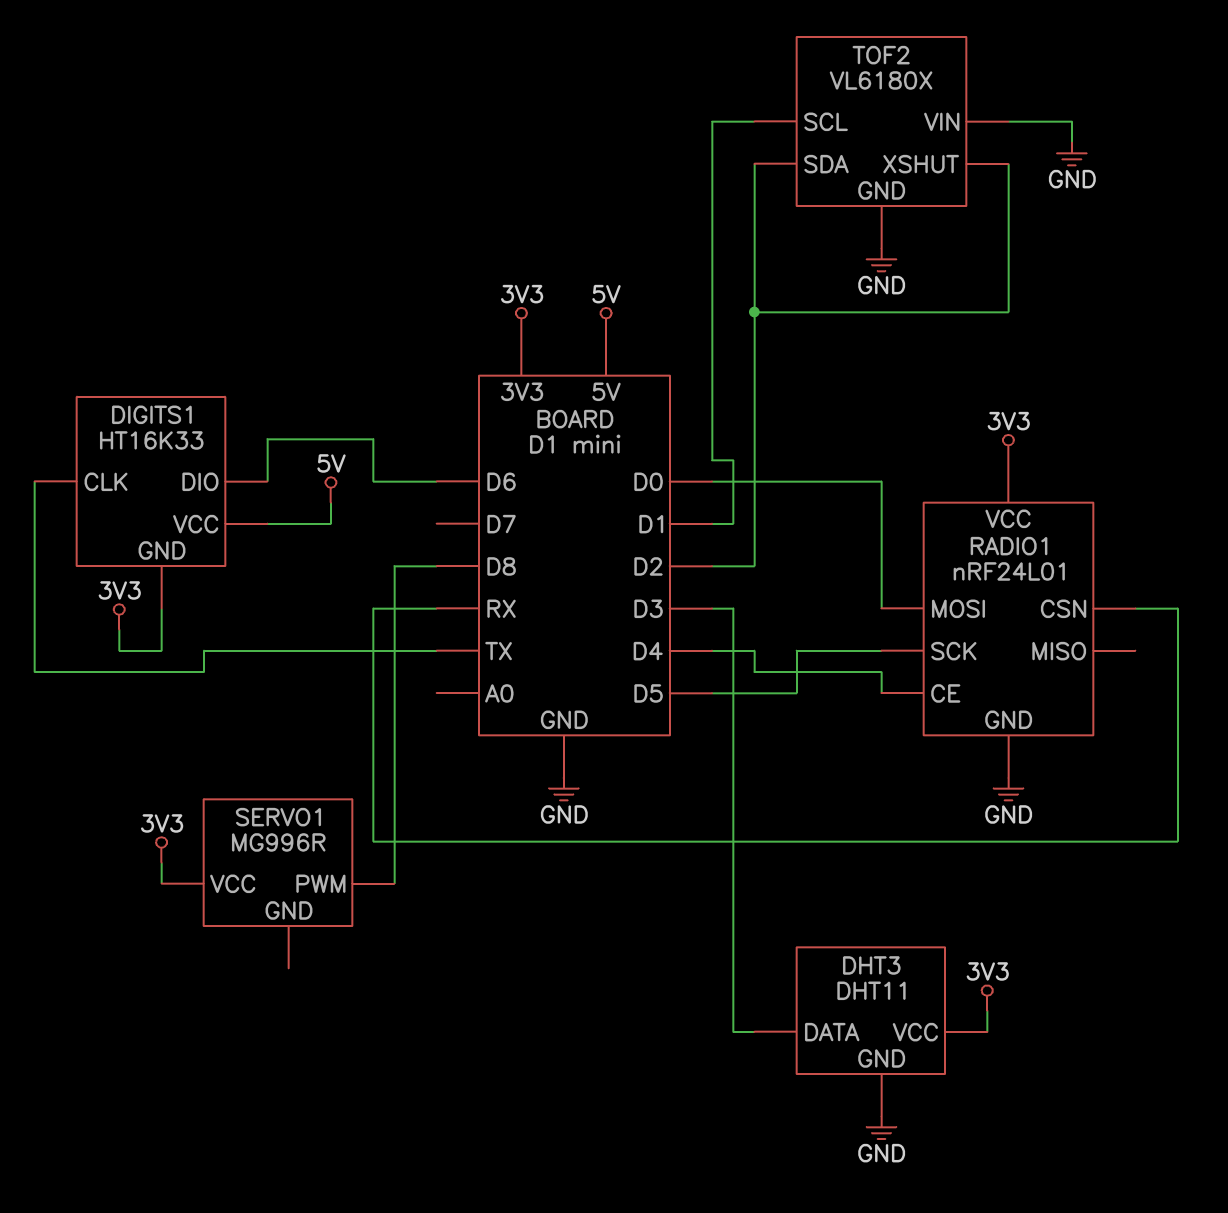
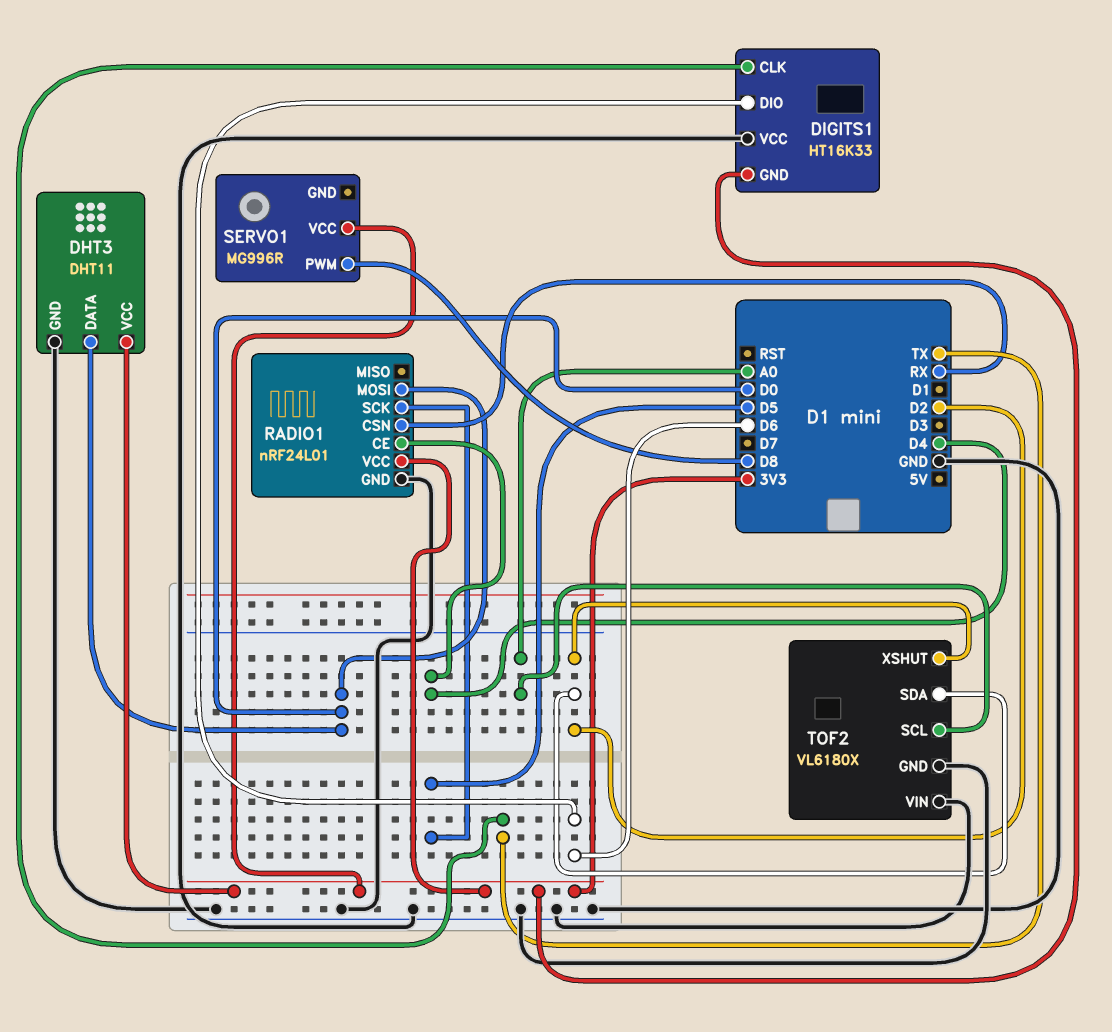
DHT3 pin DATA: D3 -> D0
DIGITS1 pin VCC: 5V -> GND
TOF2 pin SCL: D1 -> A0

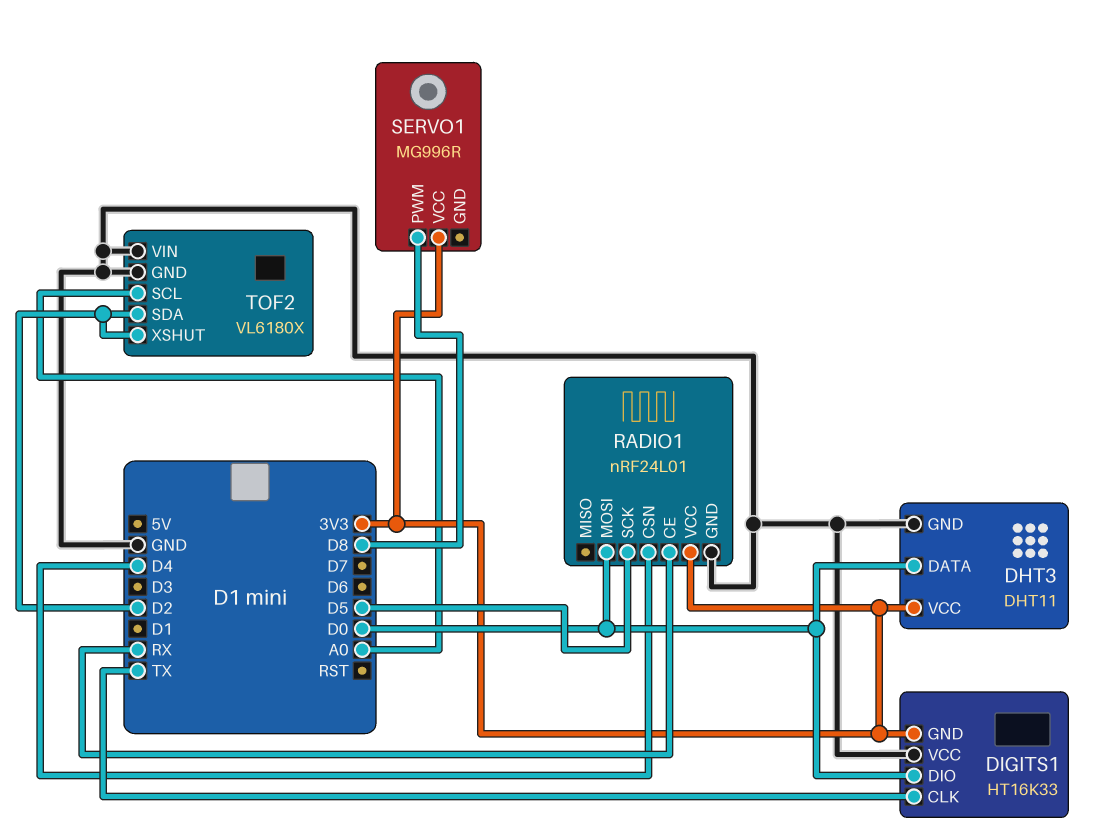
DIGITS1 pin DIO: D6 -> D0
RADIO1 pin CE: D4 -> RX
RADIO1 pin CSN: RX -> D4

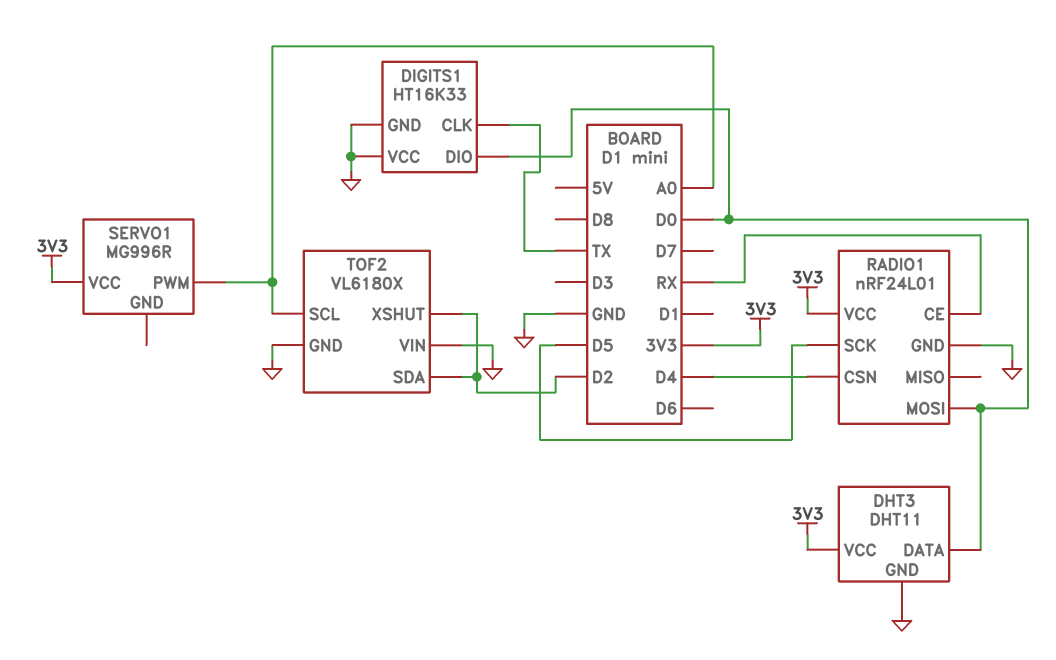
DIGITS1 pin GND: 3V3 -> GND
SERVO1 pin PWM: D8 -> A0

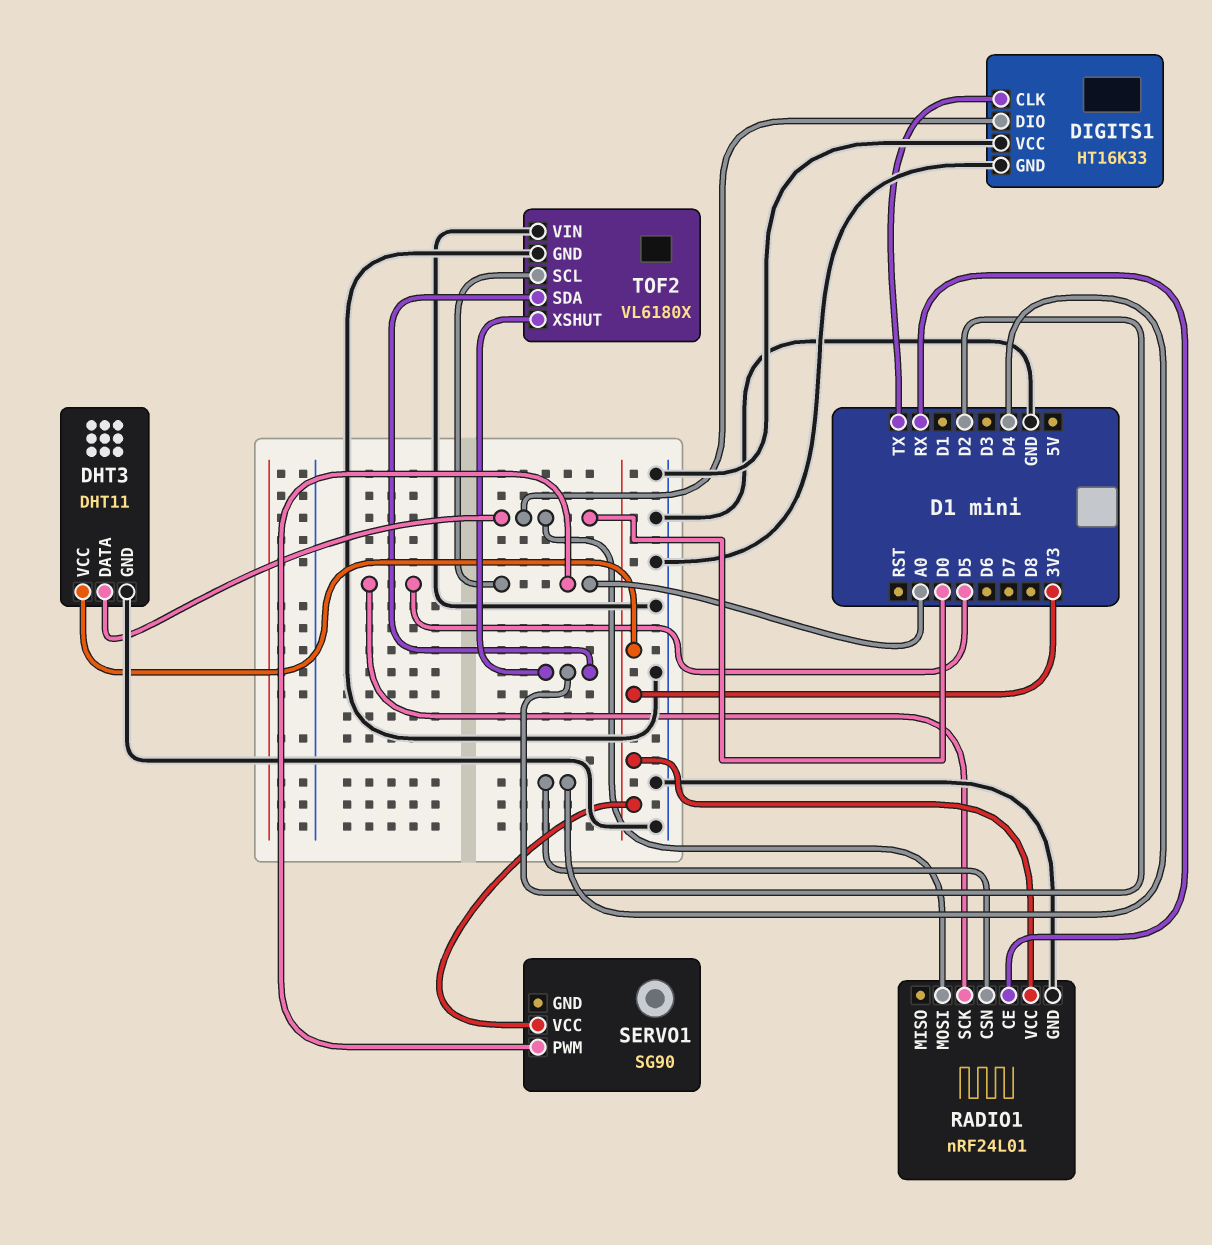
SERVO1: MG996R -> SG90

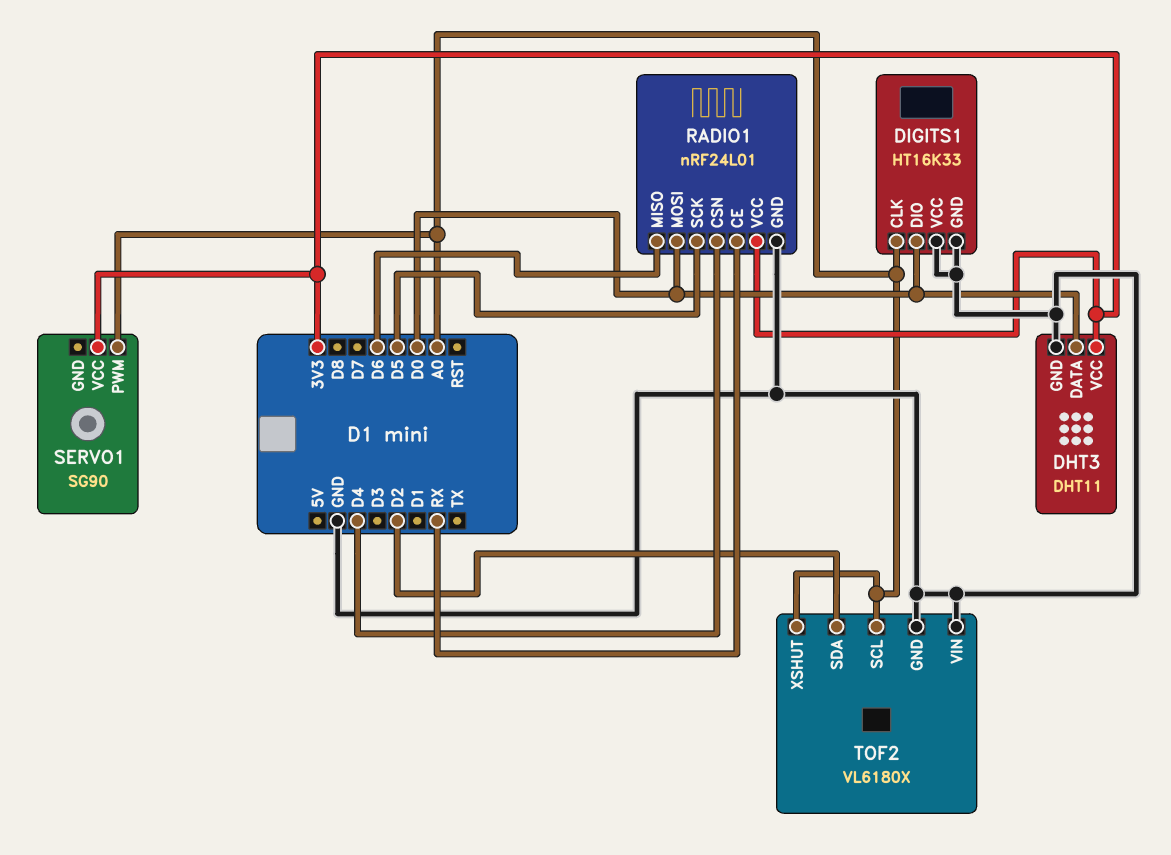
DIGITS1 pin CLK: TX -> A0
RADIO1 pin MISO: none -> D6
TOF2 pin XSHUT: D2 -> A0

